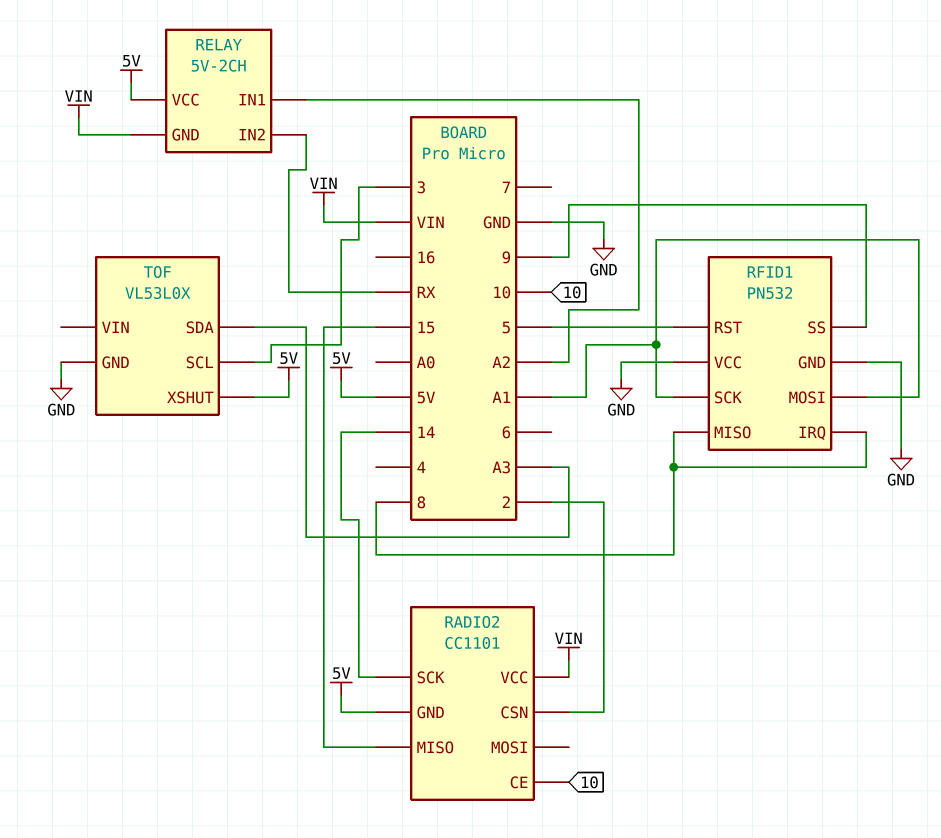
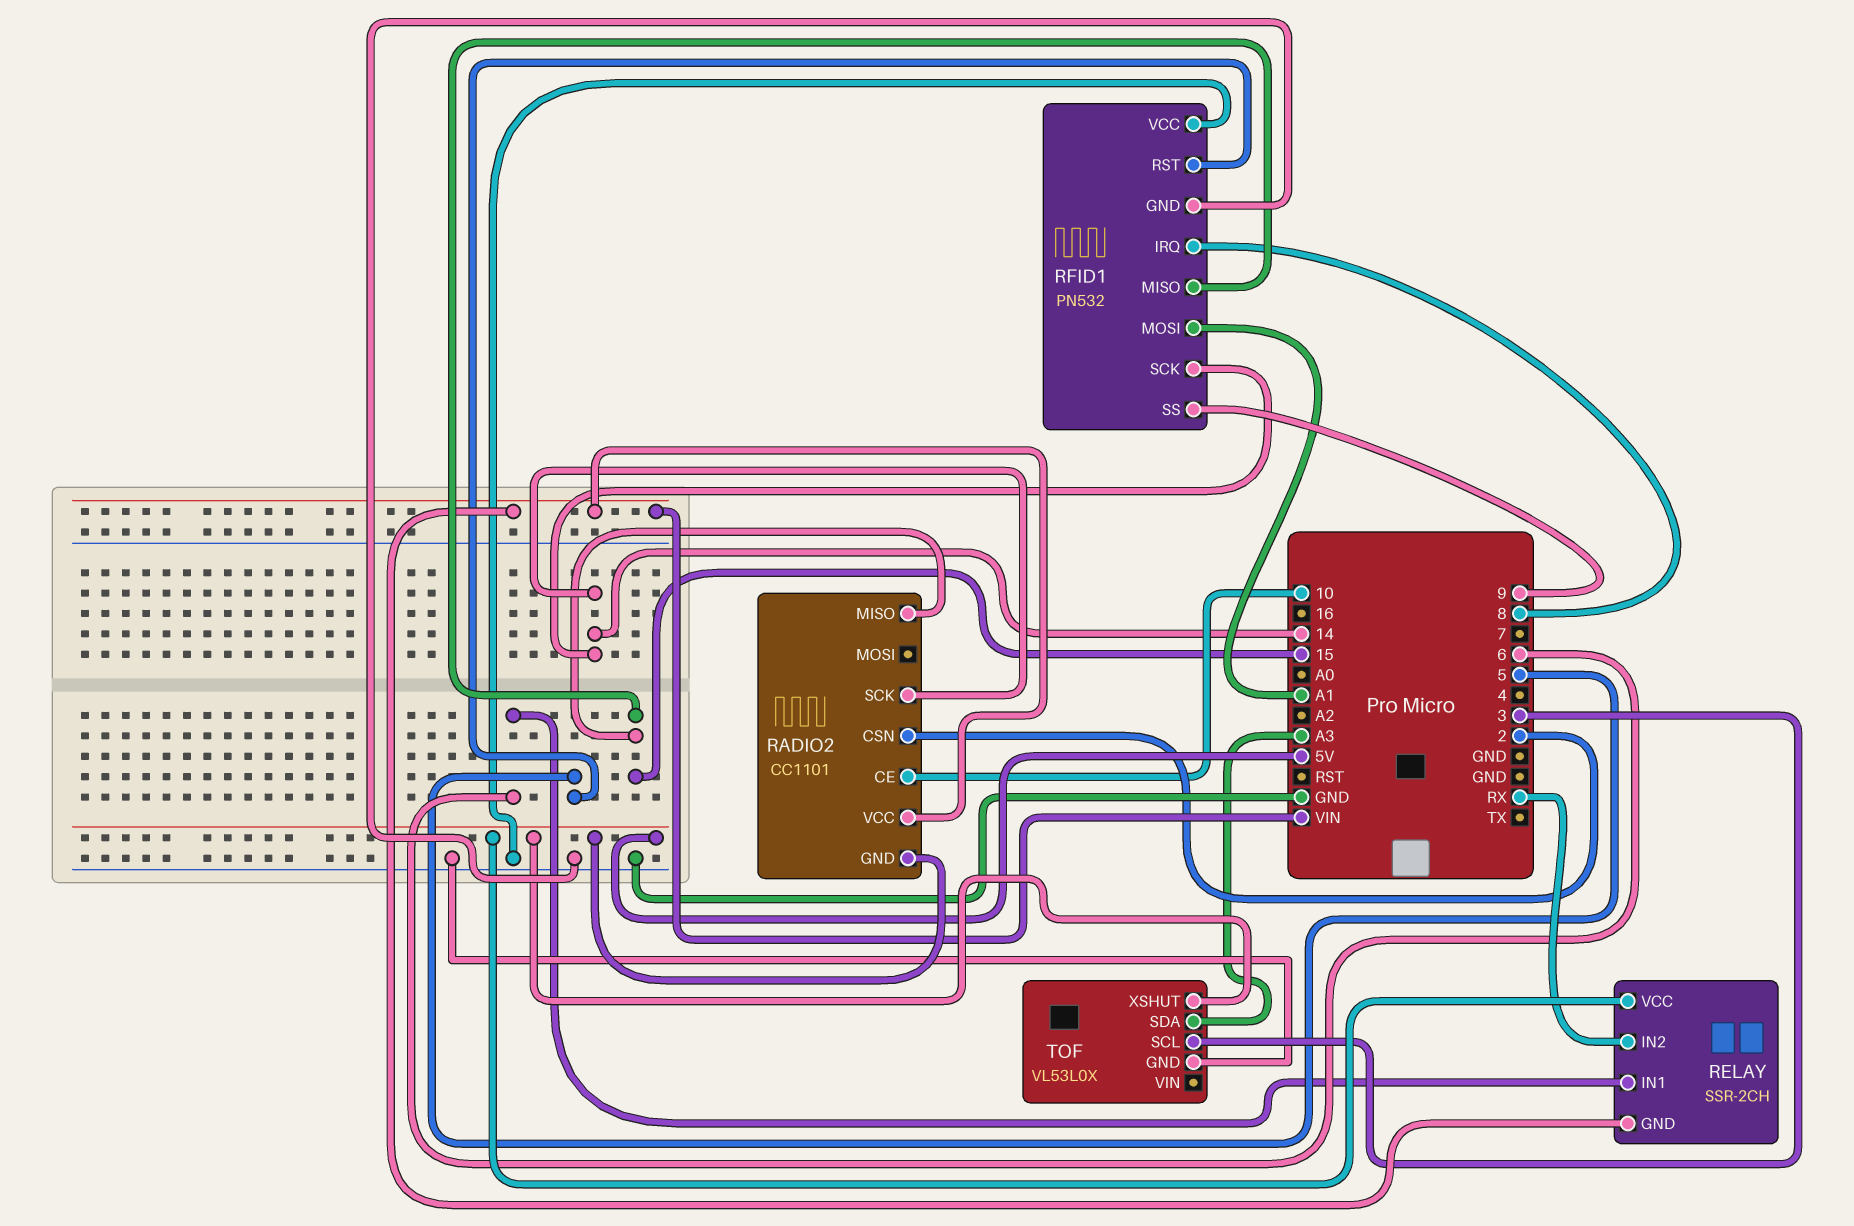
RELAY: 5V-2CH -> SSR-2CH
RELAY pin IN1: A2 -> 6
RFID1 pin MISO: 8 -> 15
RFID1 pin SCK: A1 -> 14

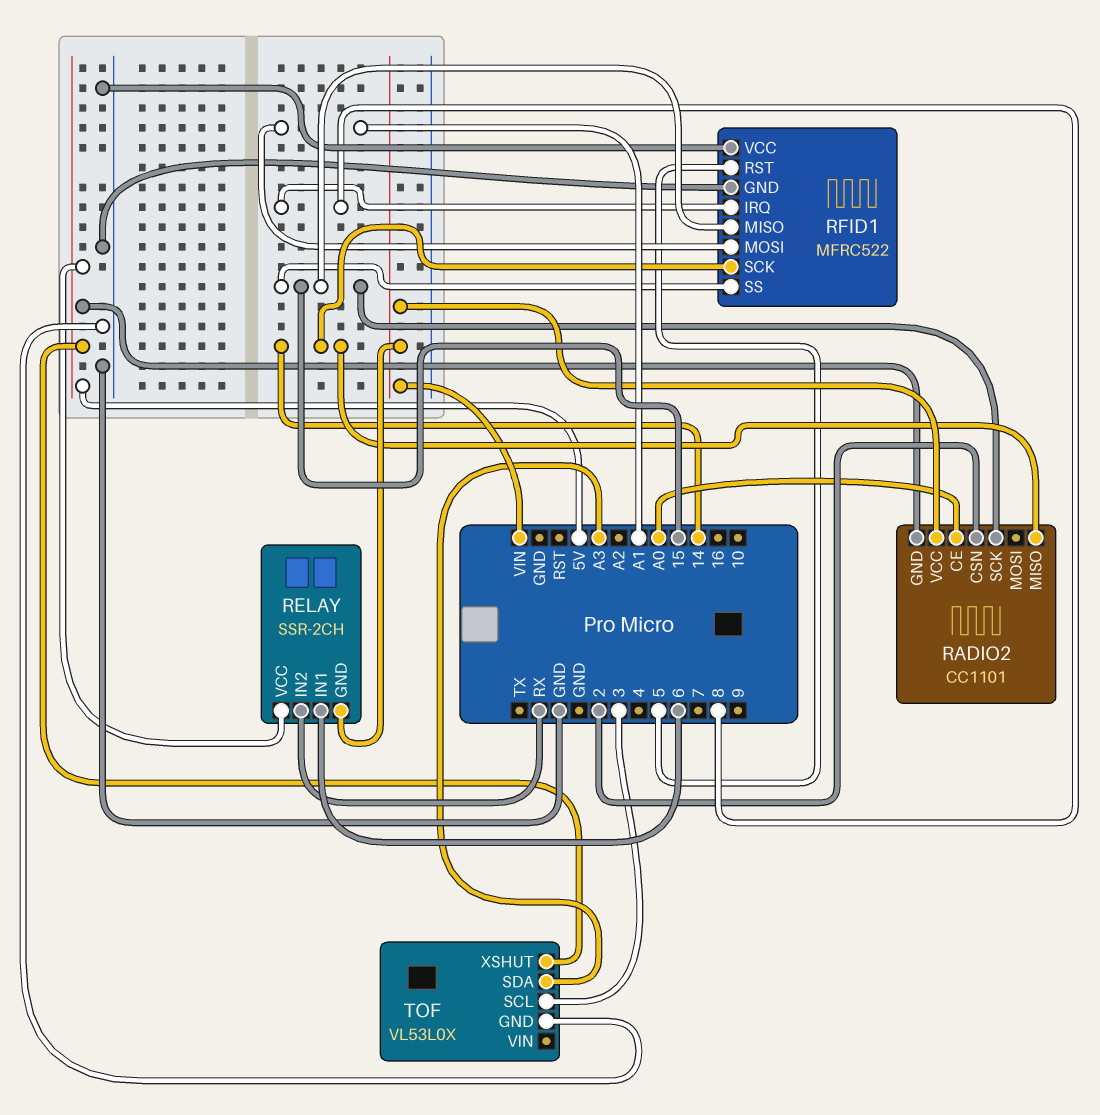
RADIO2 pin CE: 10 -> A0
RADIO2 pin MISO: 15 -> 14
RADIO2 pin SCK: 14 -> 15
RFID1: PN532 -> MFRC522
RFID1 pin SS: 9 -> 15

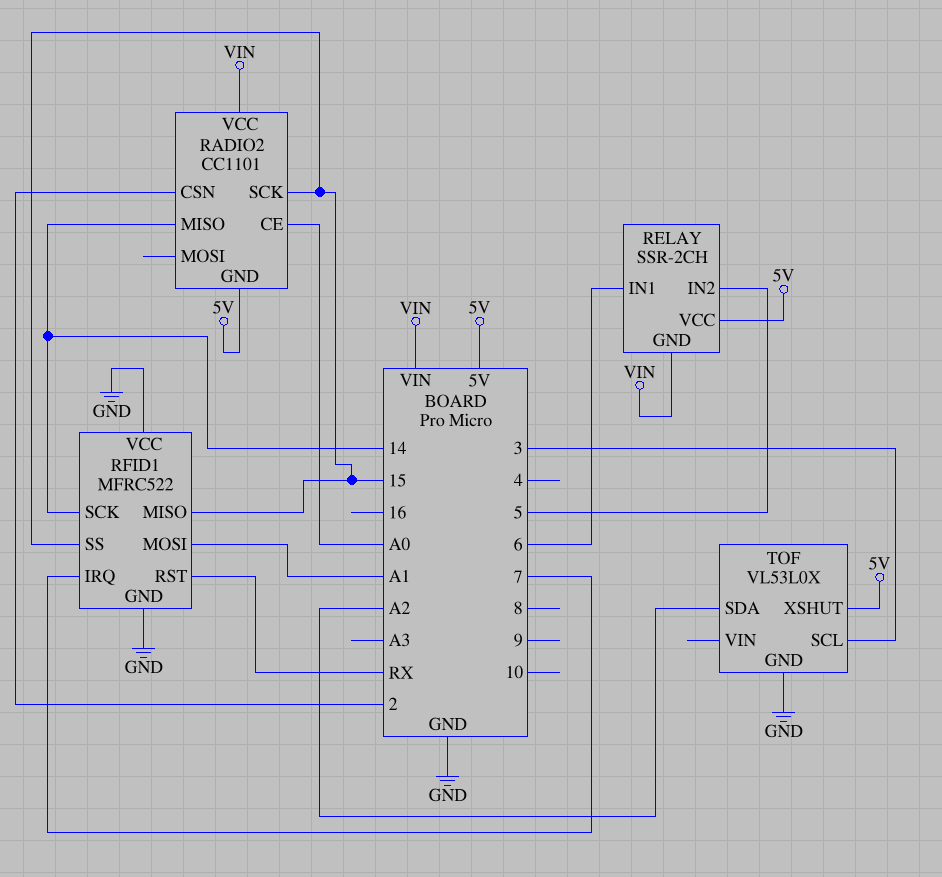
RELAY pin IN2: RX -> 5
RFID1 pin IRQ: 8 -> 7
RFID1 pin RST: 5 -> RX
TOF pin SDA: A3 -> A2

